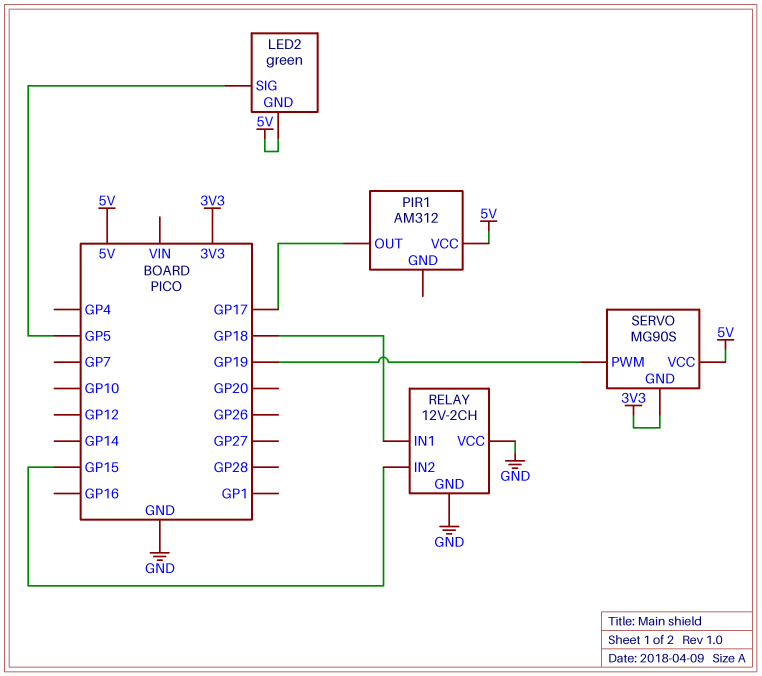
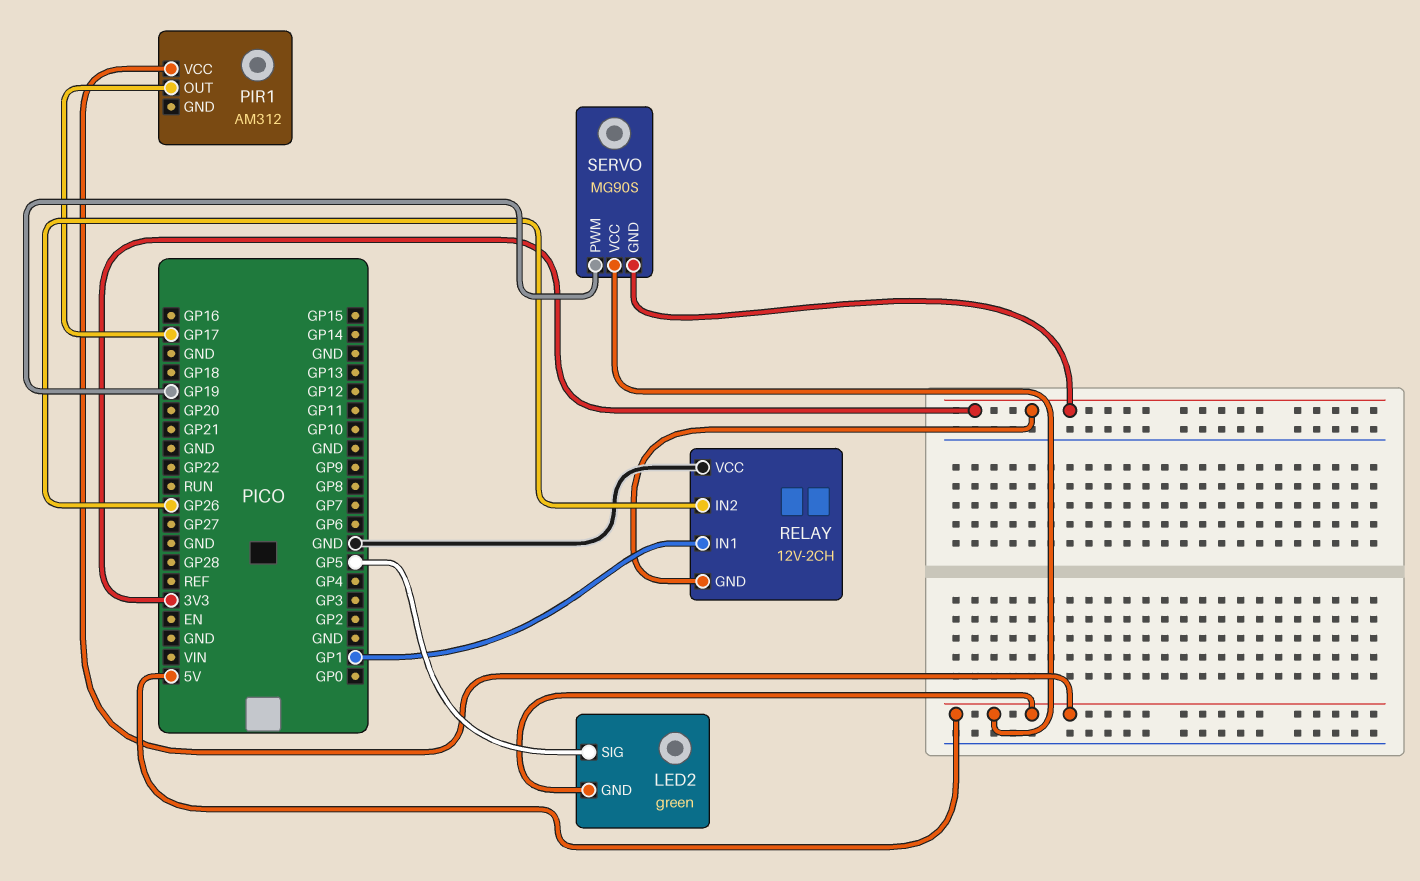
RELAY pin GND: GND -> 3V3
RELAY pin IN1: GP18 -> GP1
RELAY pin IN2: GP15 -> GP26

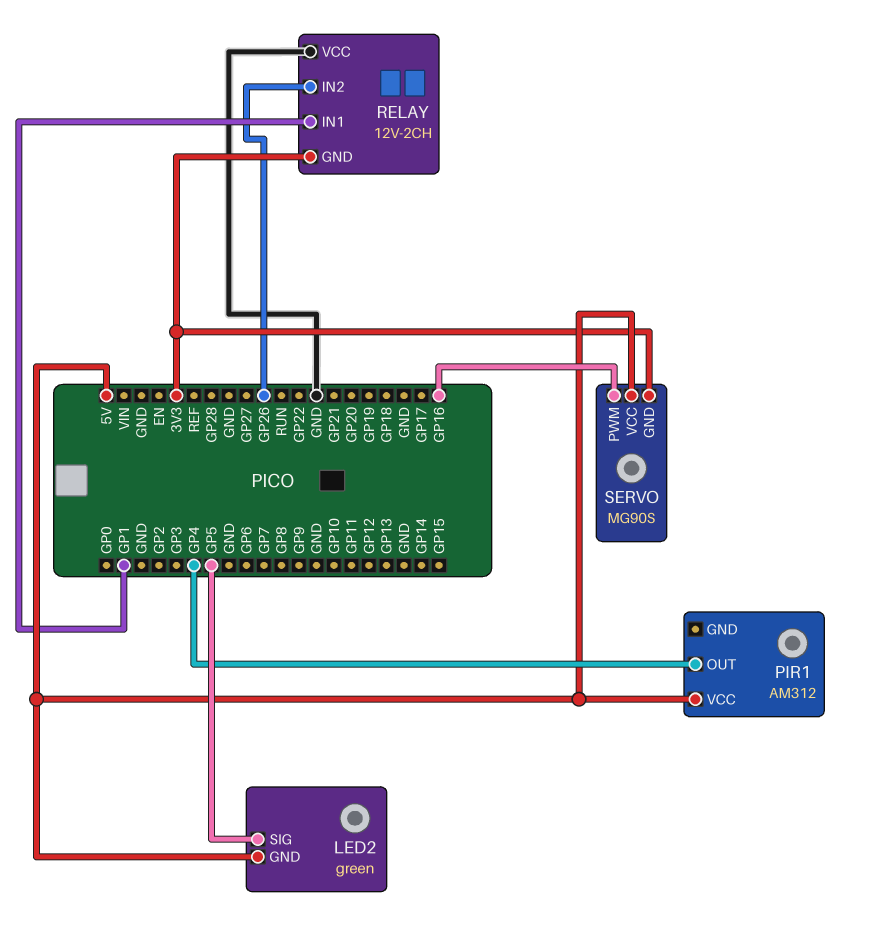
PIR1 pin OUT: GP17 -> GP4
SERVO pin PWM: GP19 -> GP16

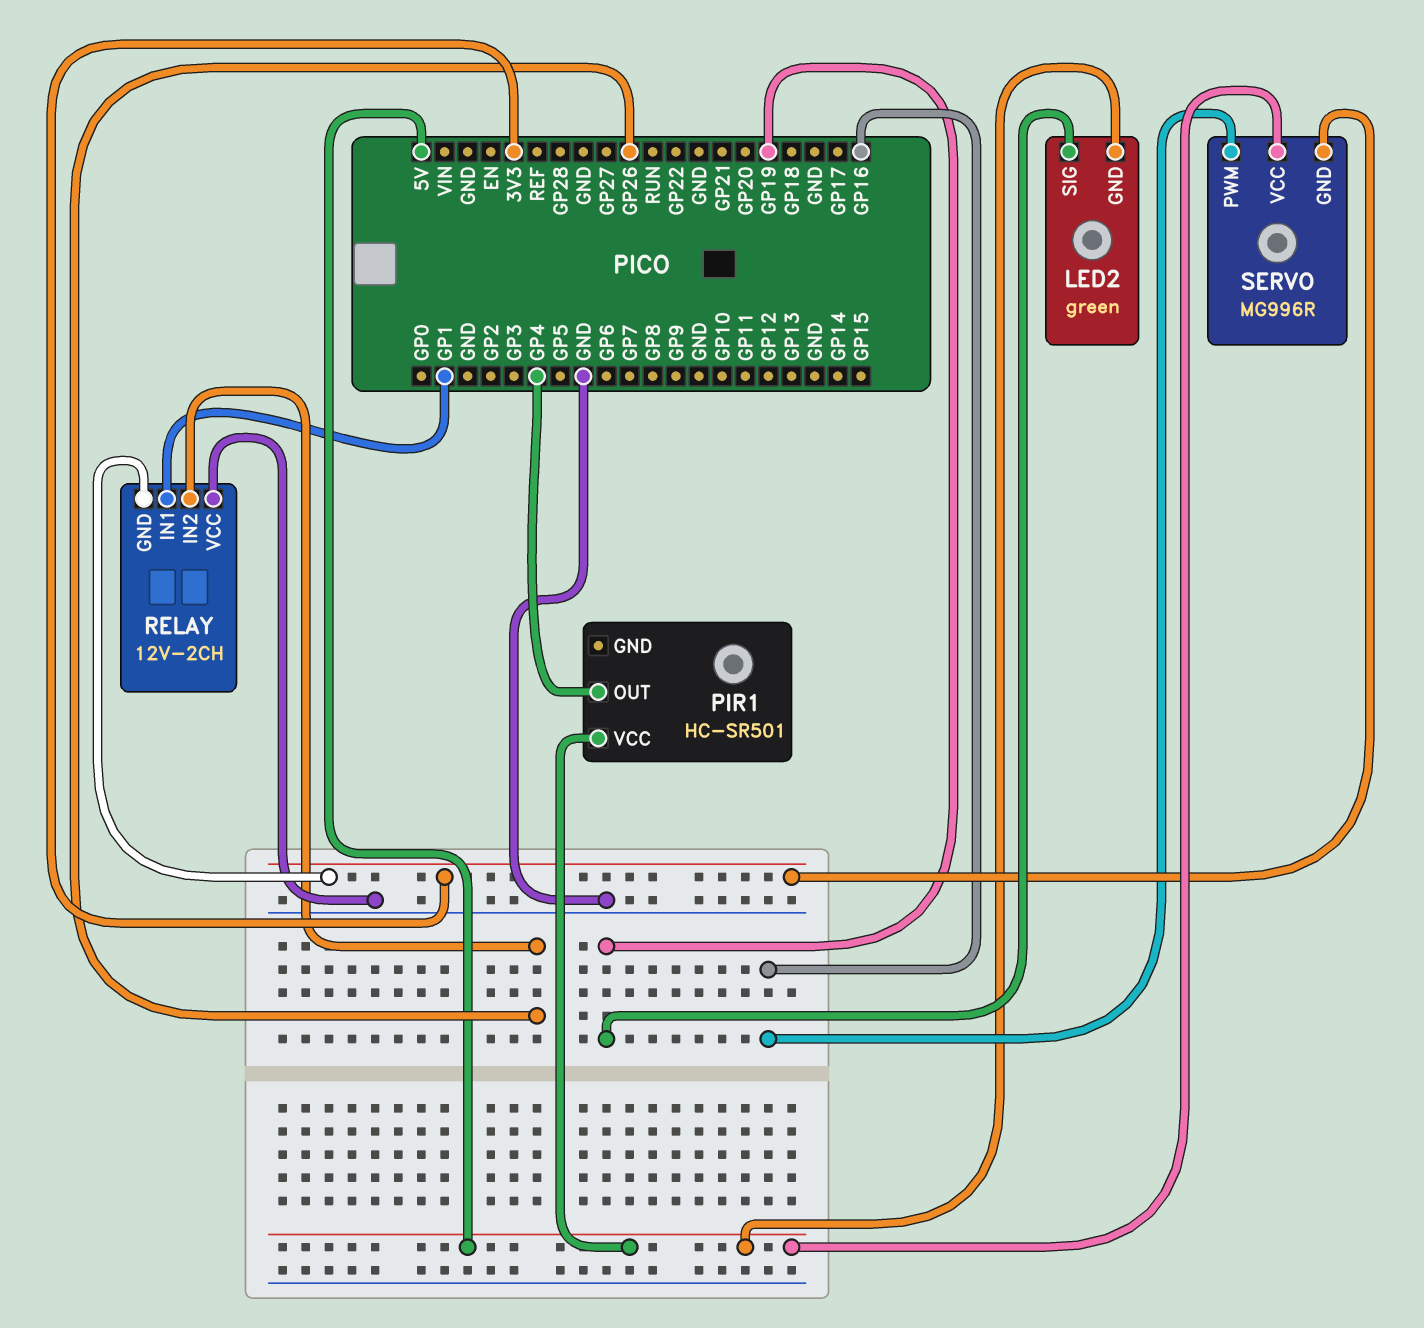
LED2 pin SIG: GP5 -> GP19
PIR1: AM312 -> HC-SR501
SERVO: MG90S -> MG996R

